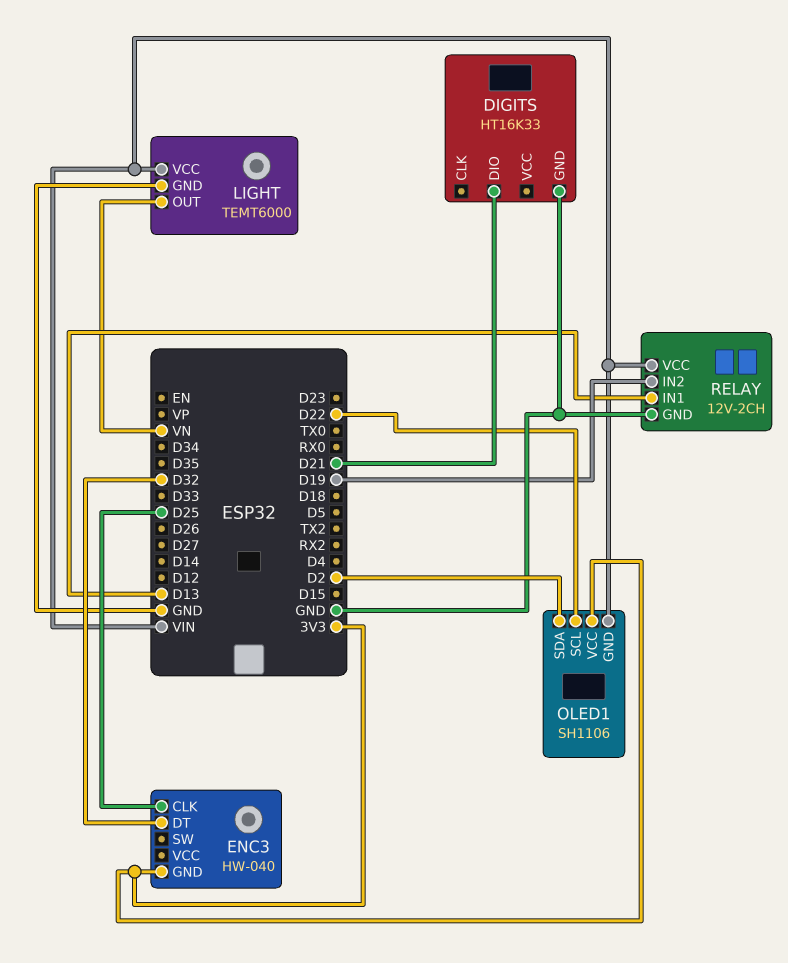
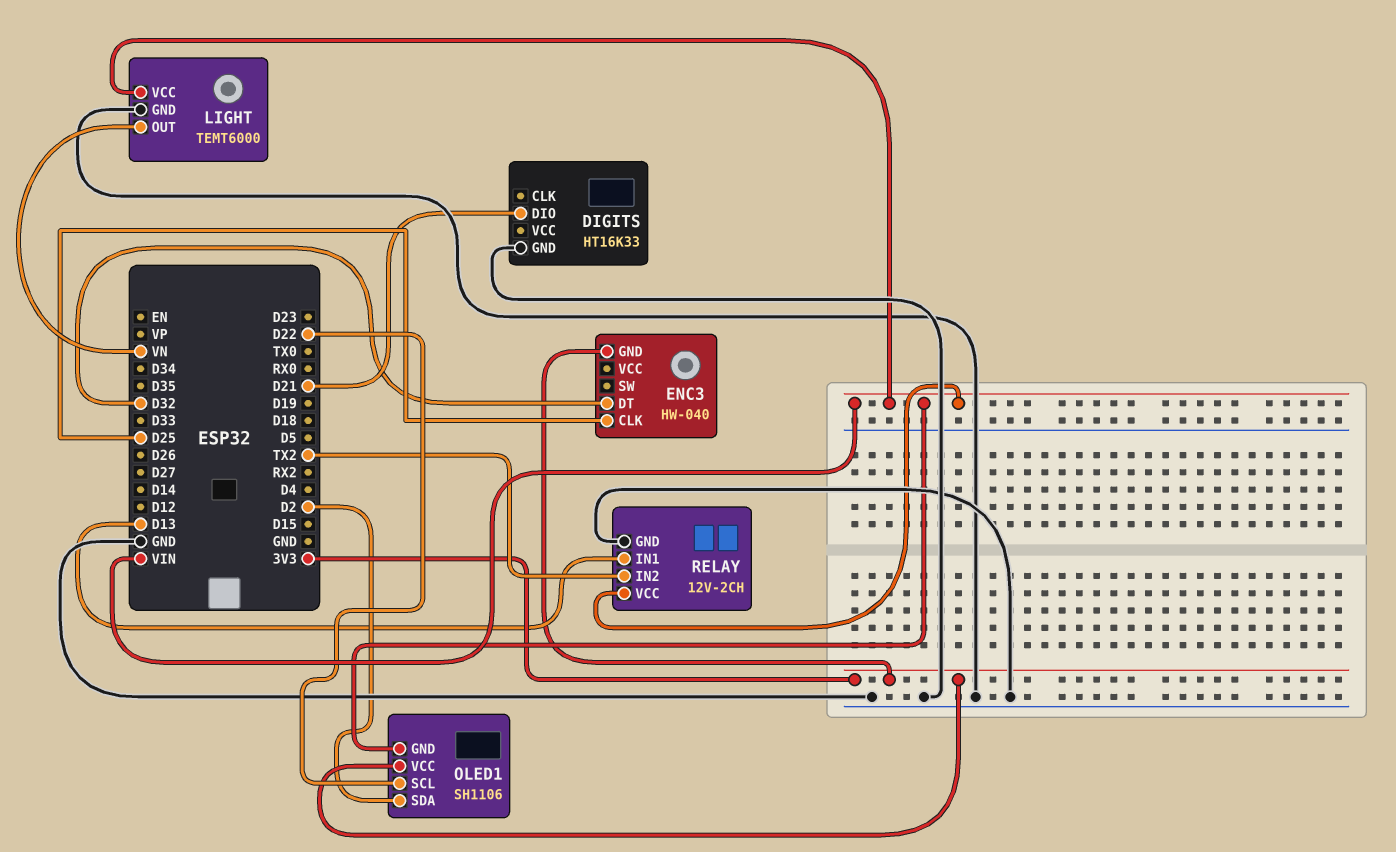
RELAY pin IN2: D19 -> TX2

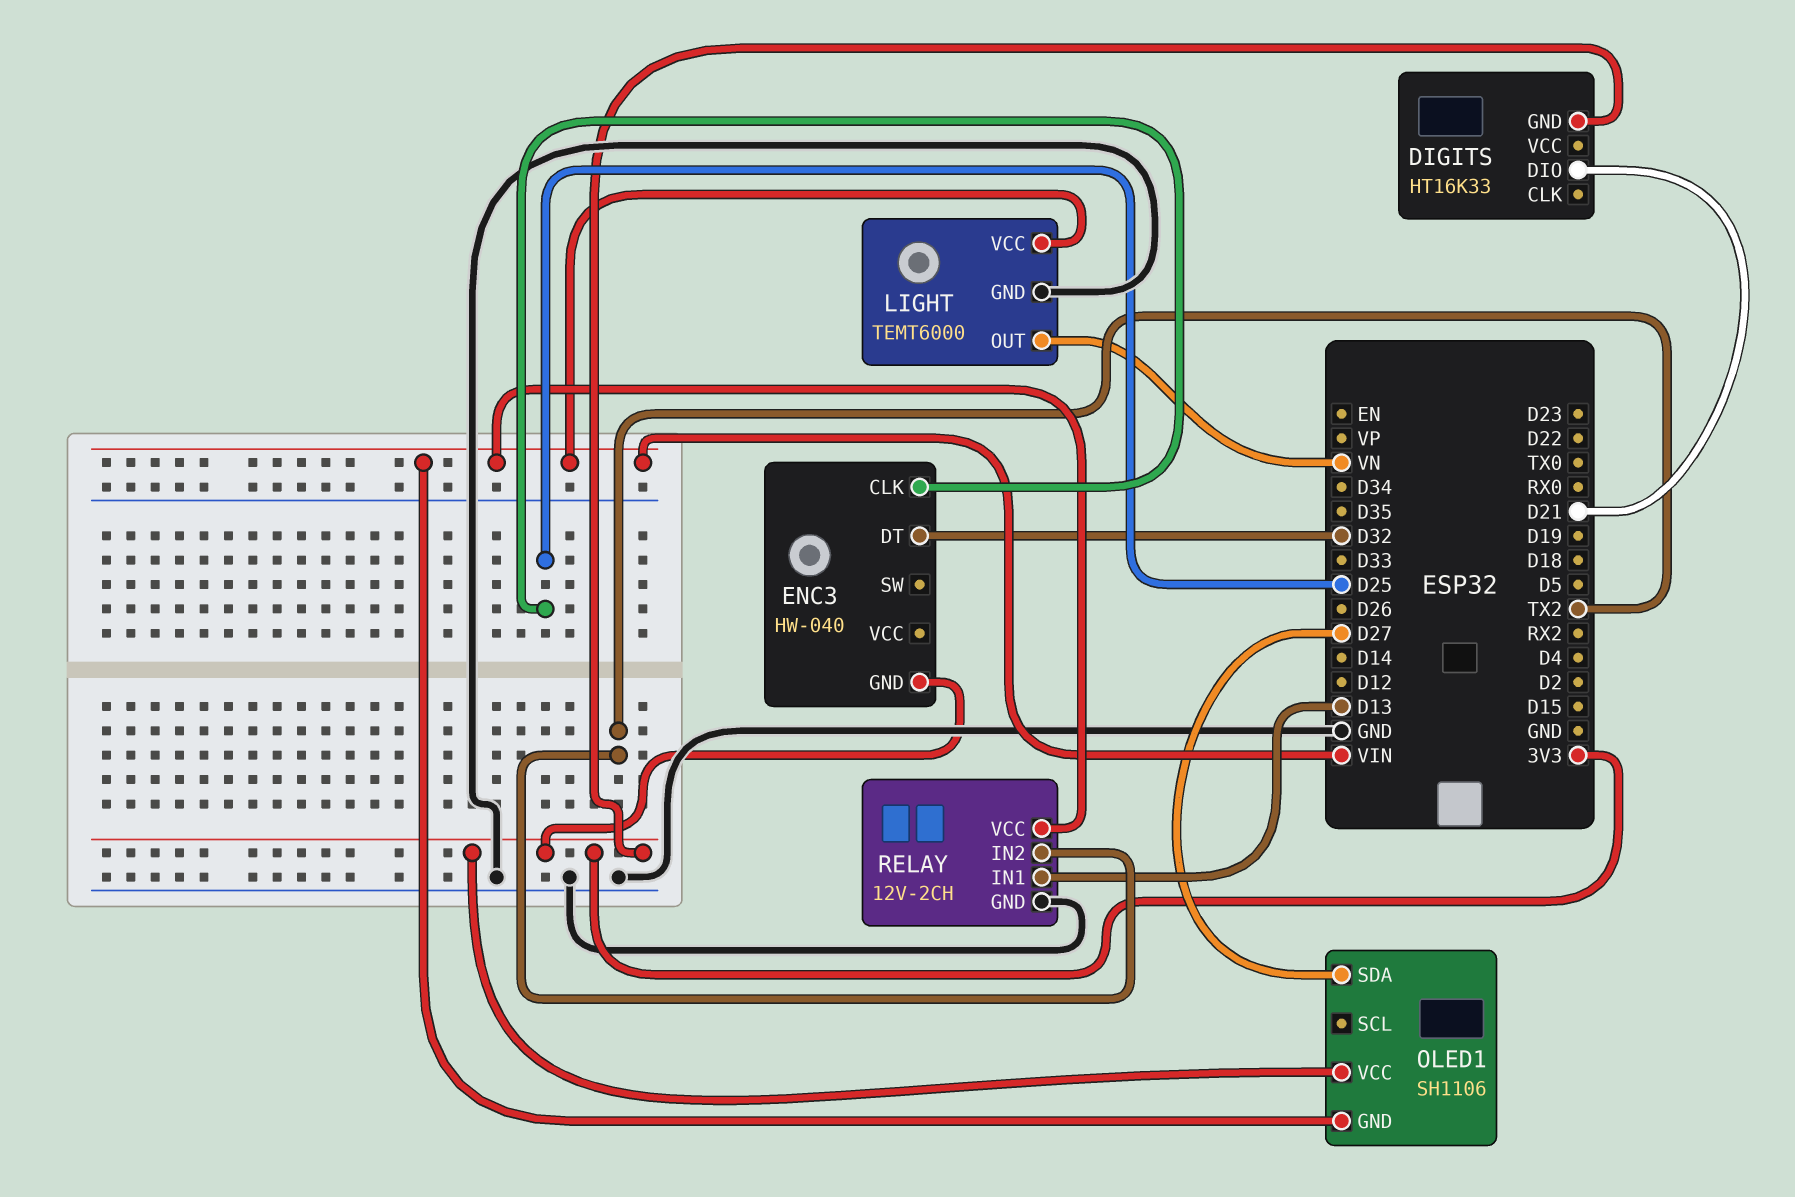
DIGITS pin GND: GND -> 3V3
OLED1 pin SCL: D22 -> none
OLED1 pin SDA: D2 -> D27

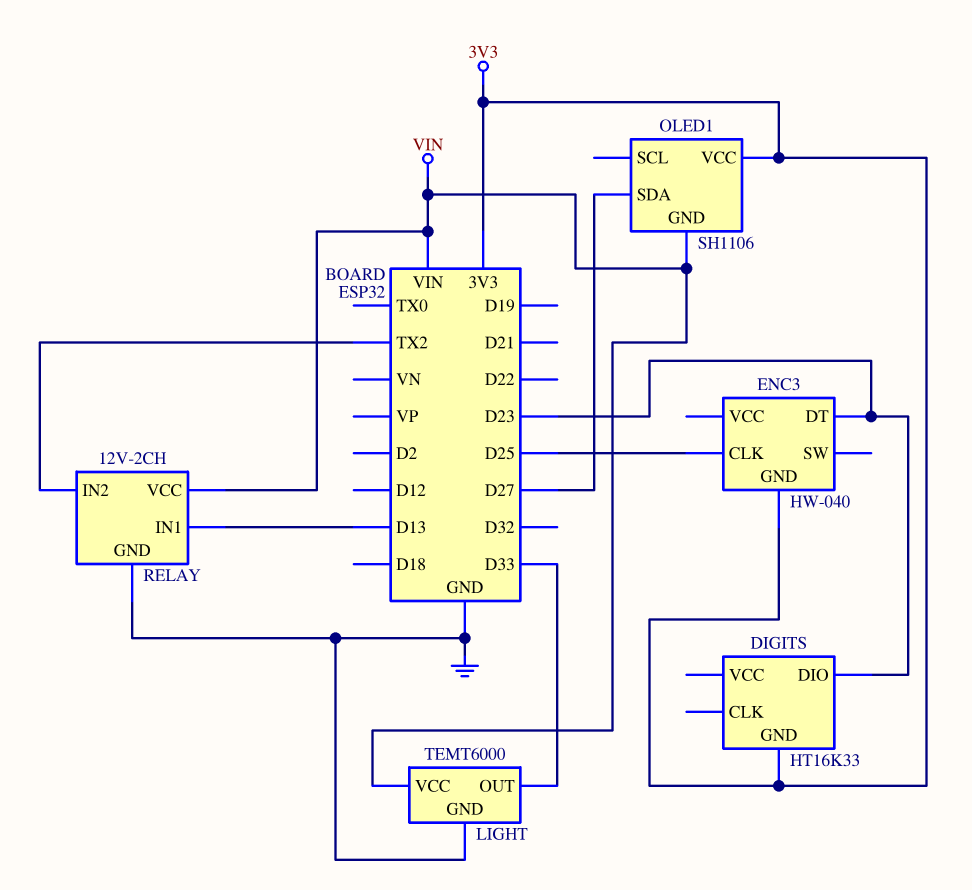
DIGITS pin DIO: D21 -> D23
ENC3 pin DT: D32 -> D23
LIGHT pin OUT: VN -> D33

